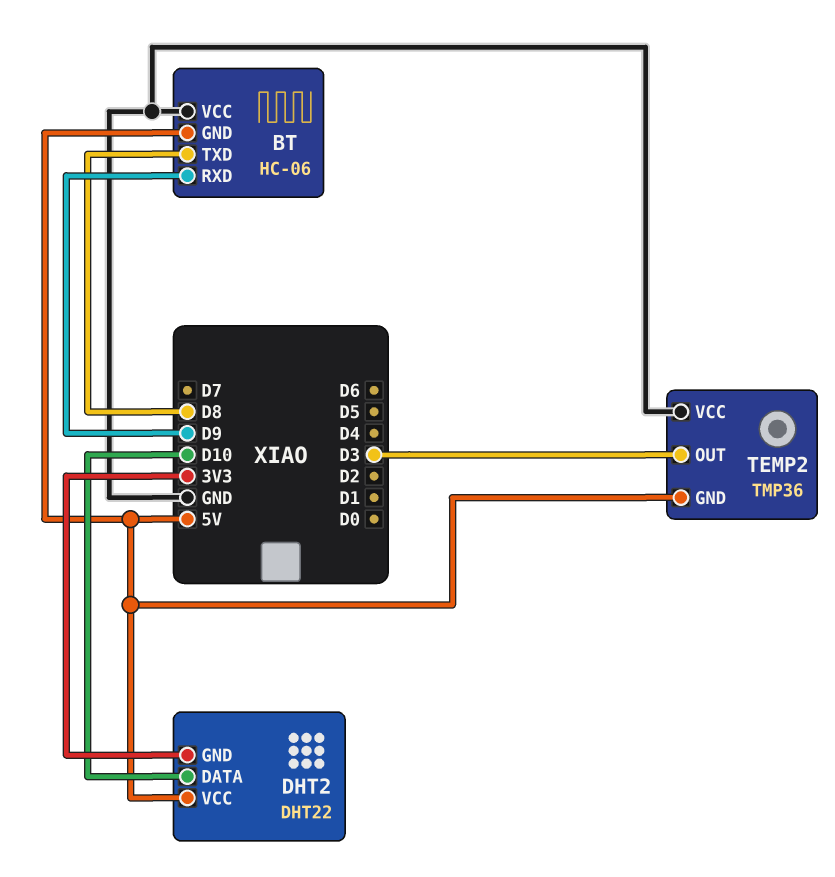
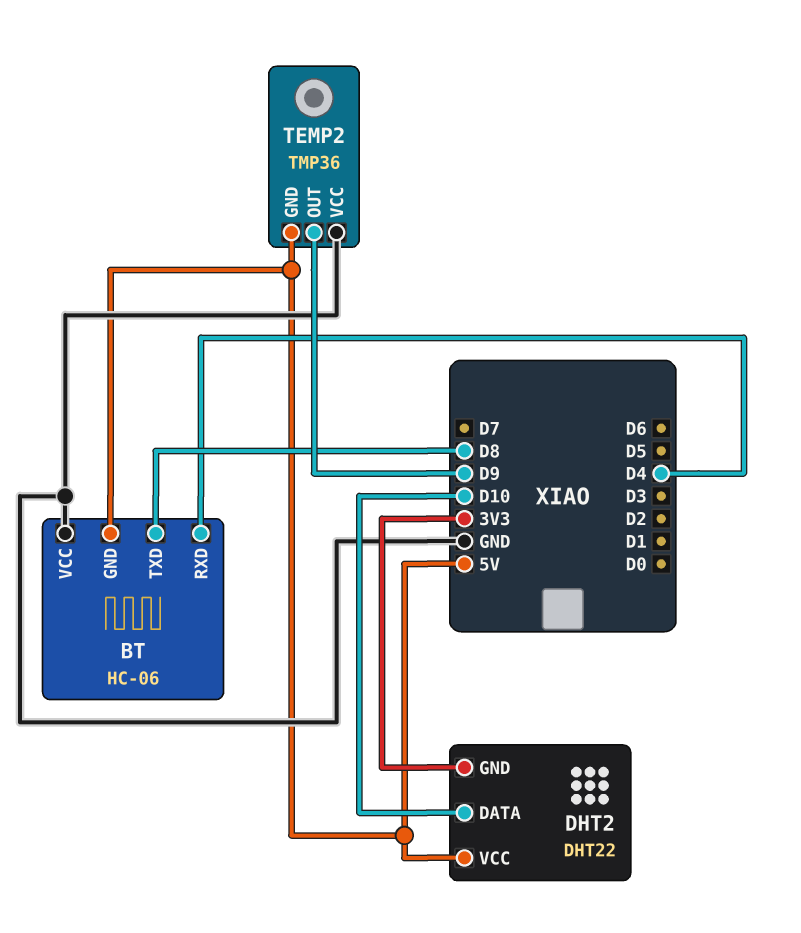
BT pin RXD: D9 -> D4
TEMP2 pin OUT: D3 -> D9

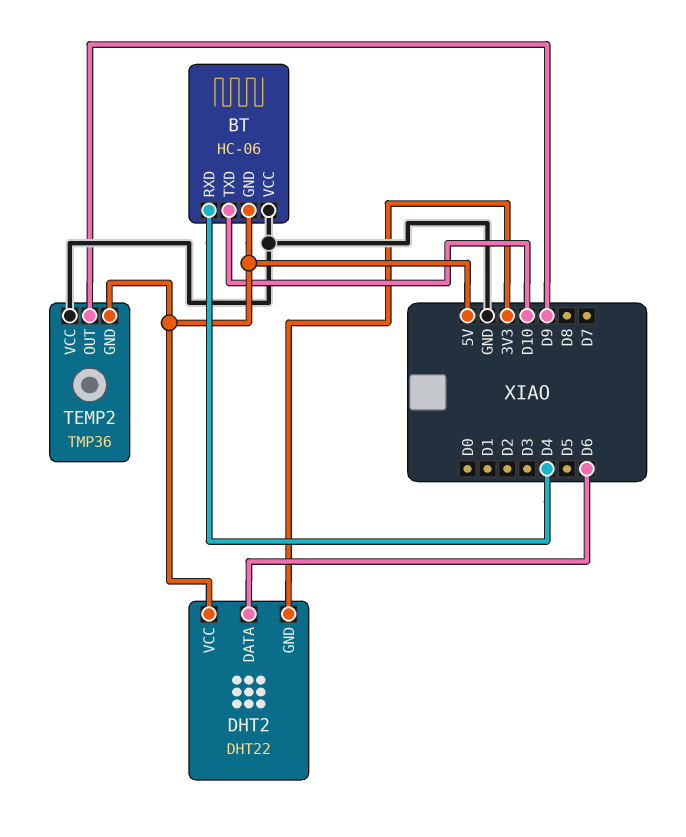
BT pin TXD: D8 -> D10
DHT2 pin DATA: D10 -> D6

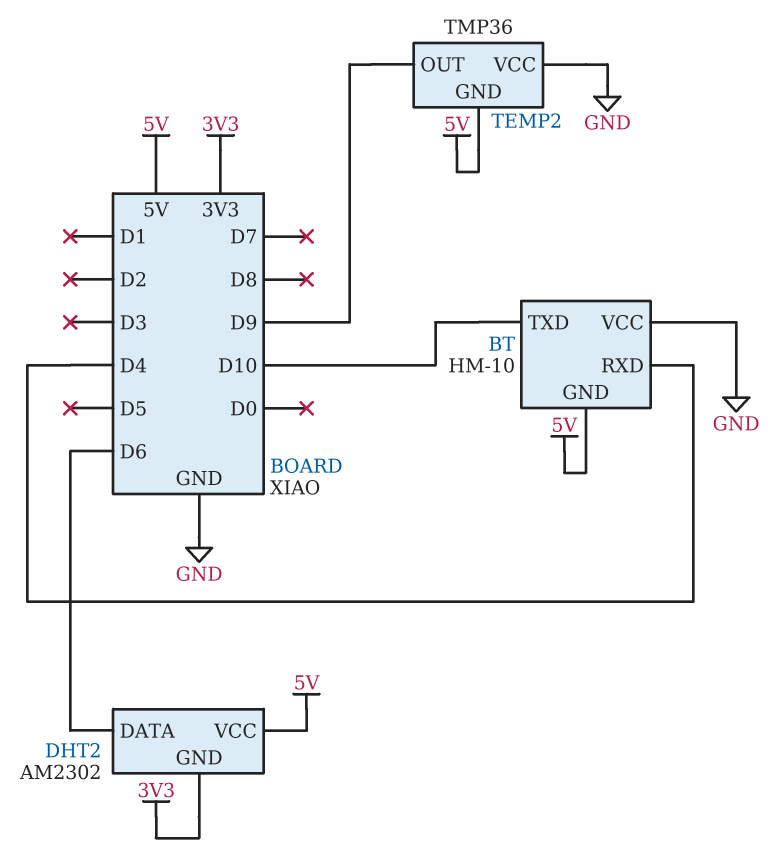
BT: HC-06 -> HM-10
DHT2: DHT22 -> AM2302

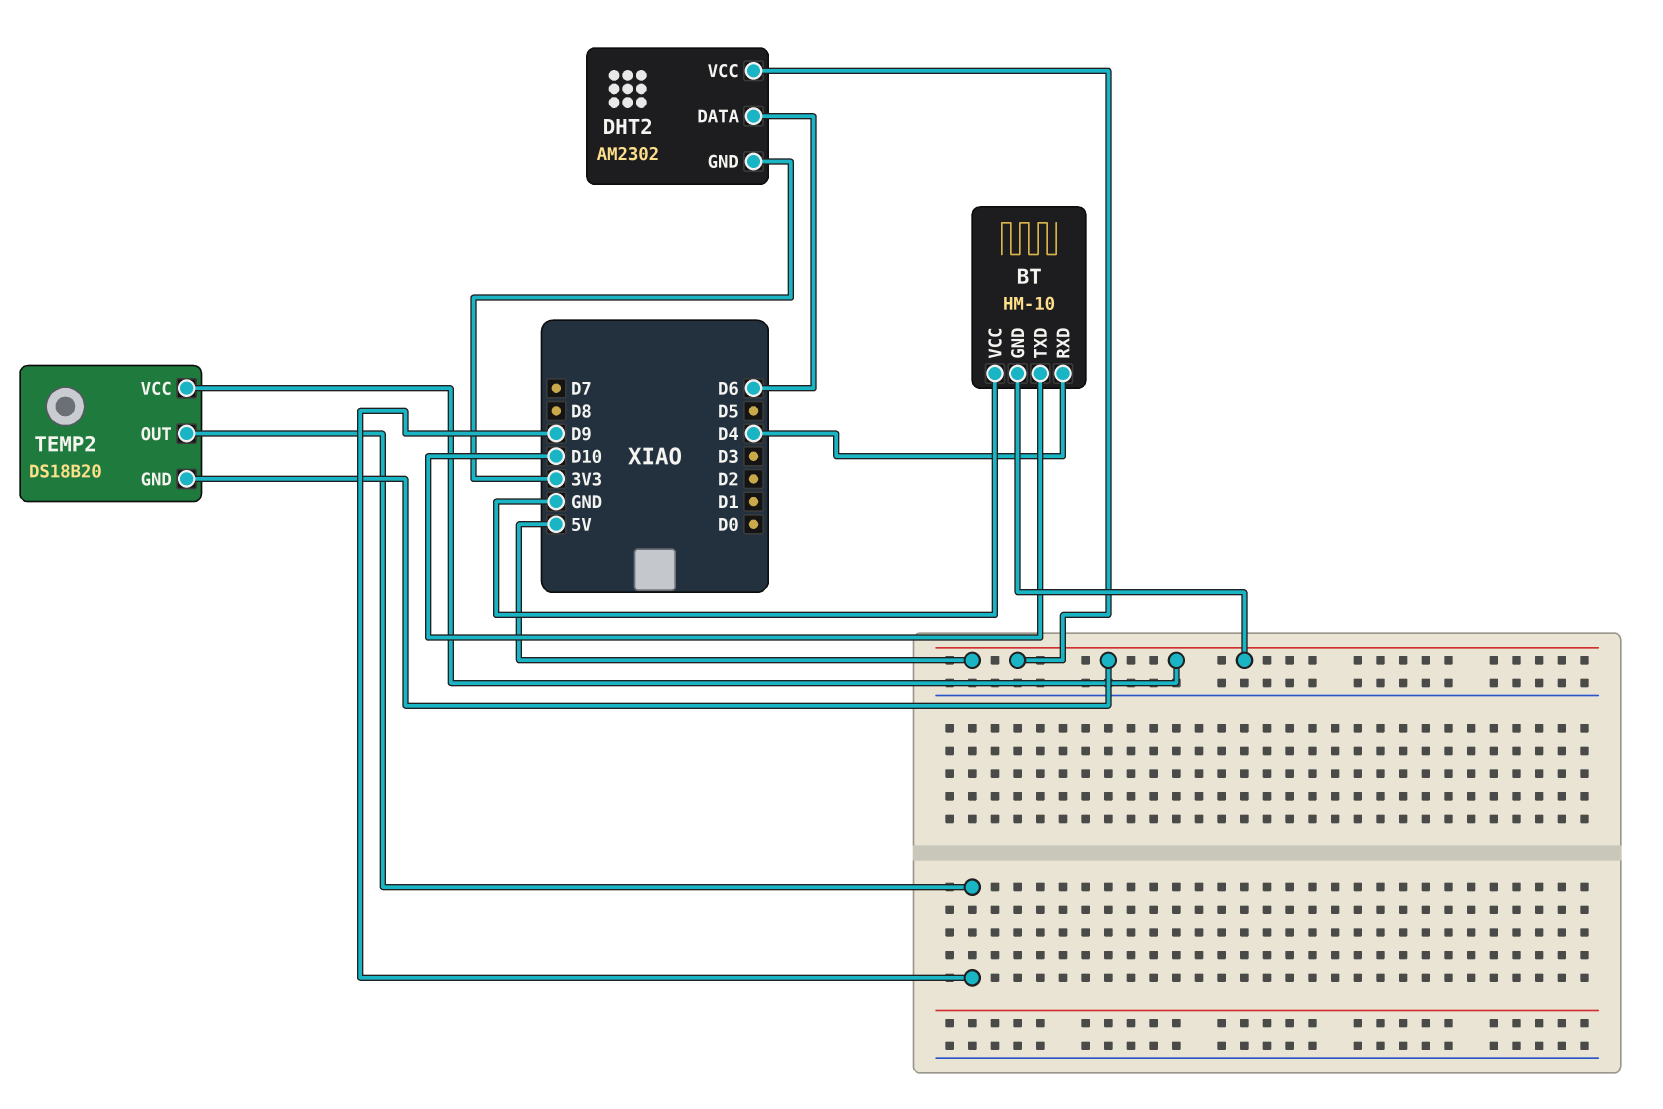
TEMP2: TMP36 -> DS18B20
TEMP2 pin VCC: GND -> 5V

